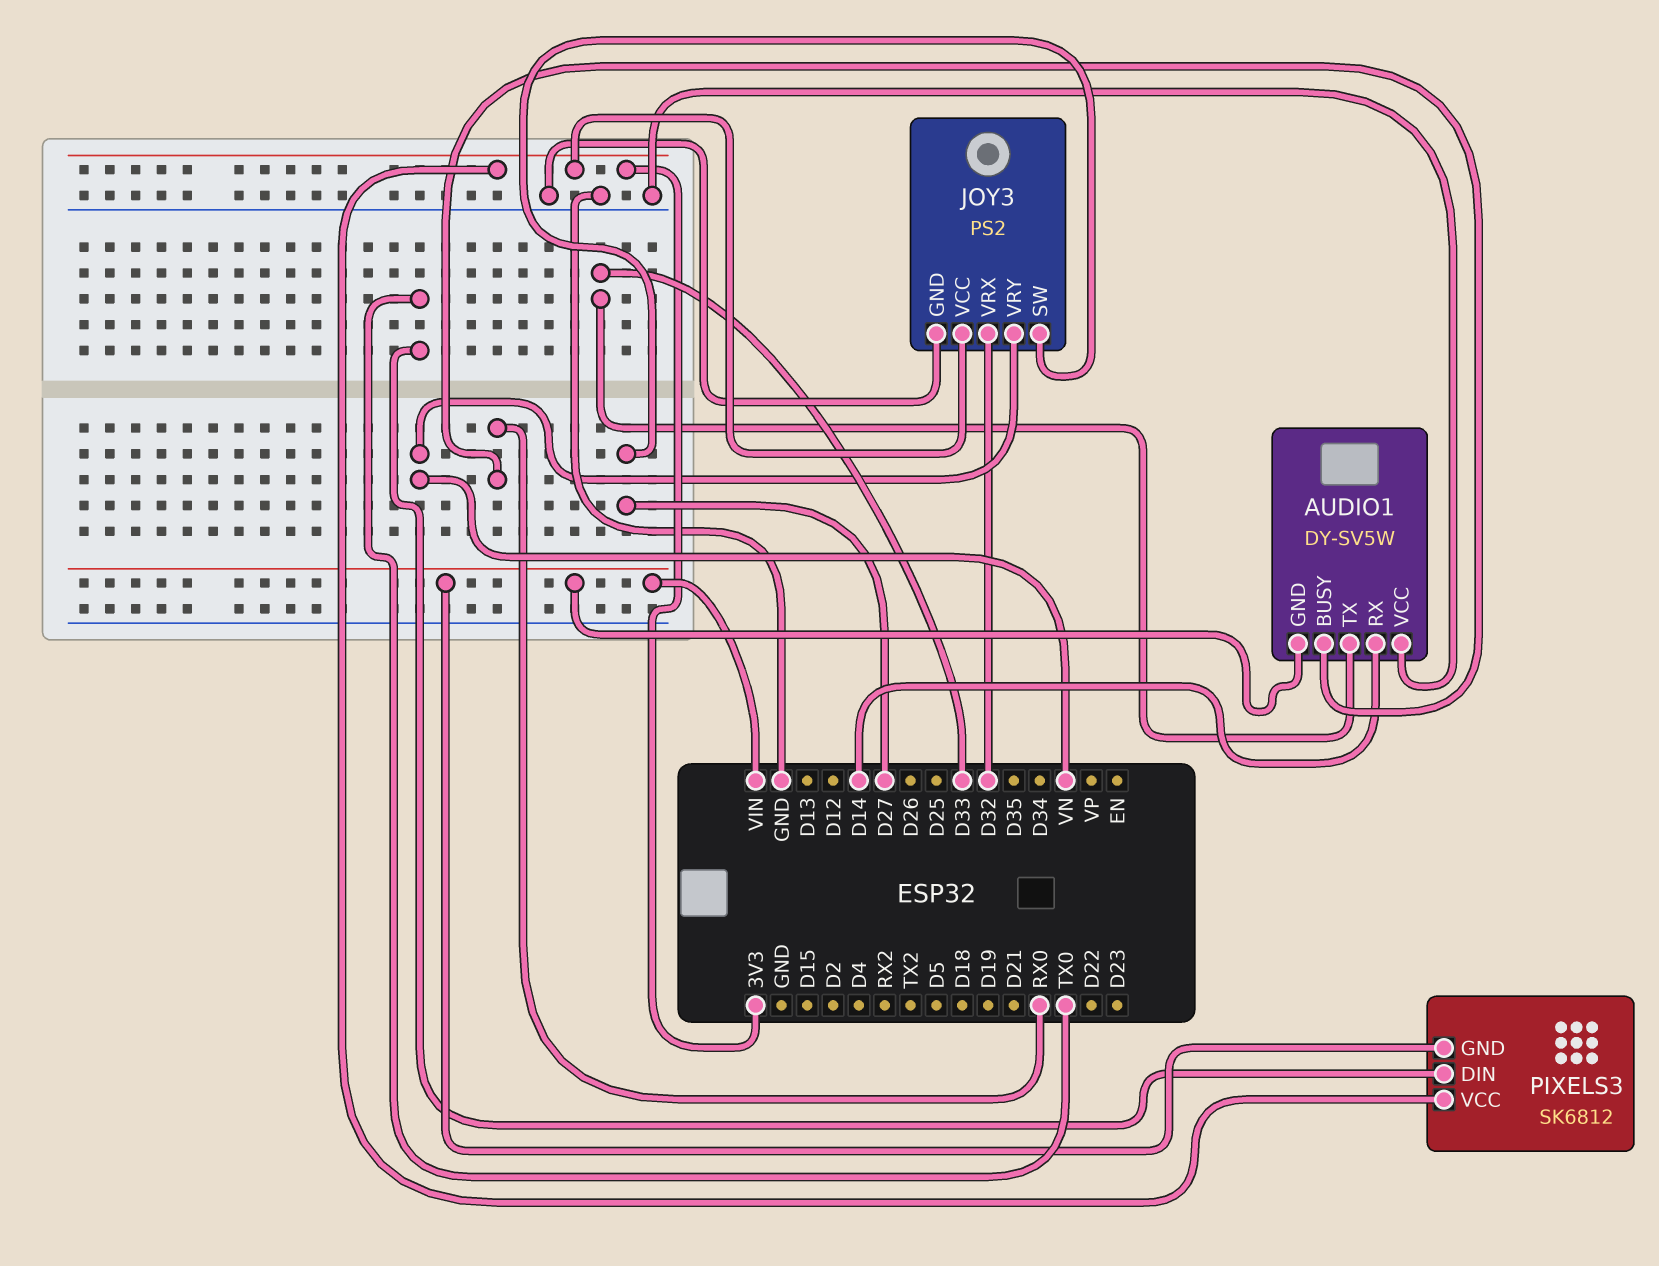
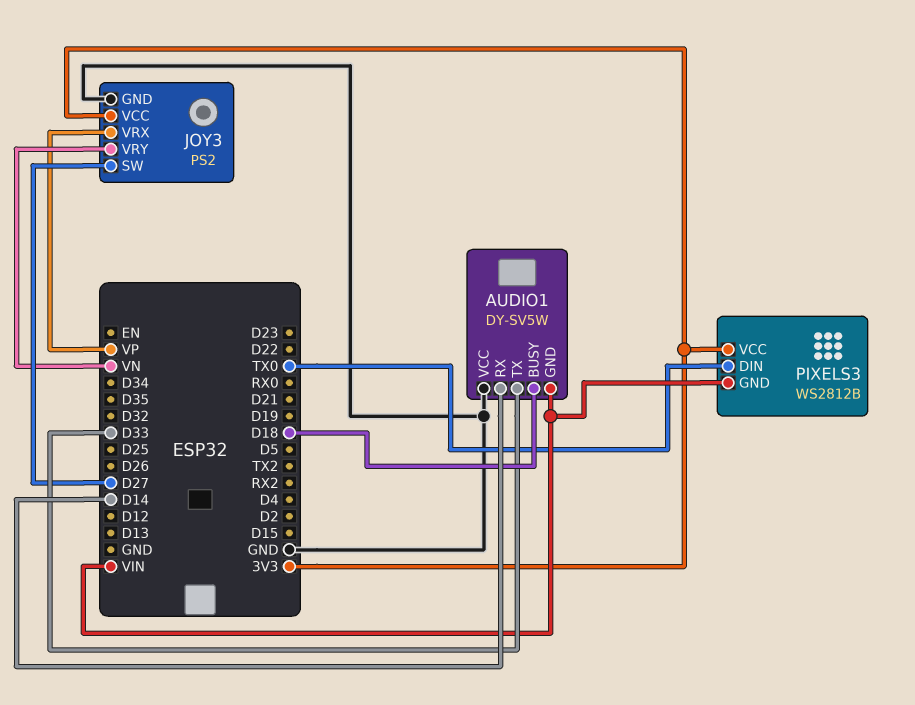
AUDIO1 pin BUSY: RX0 -> D18
JOY3 pin VRX: D32 -> VP
PIXELS3: SK6812 -> WS2812B

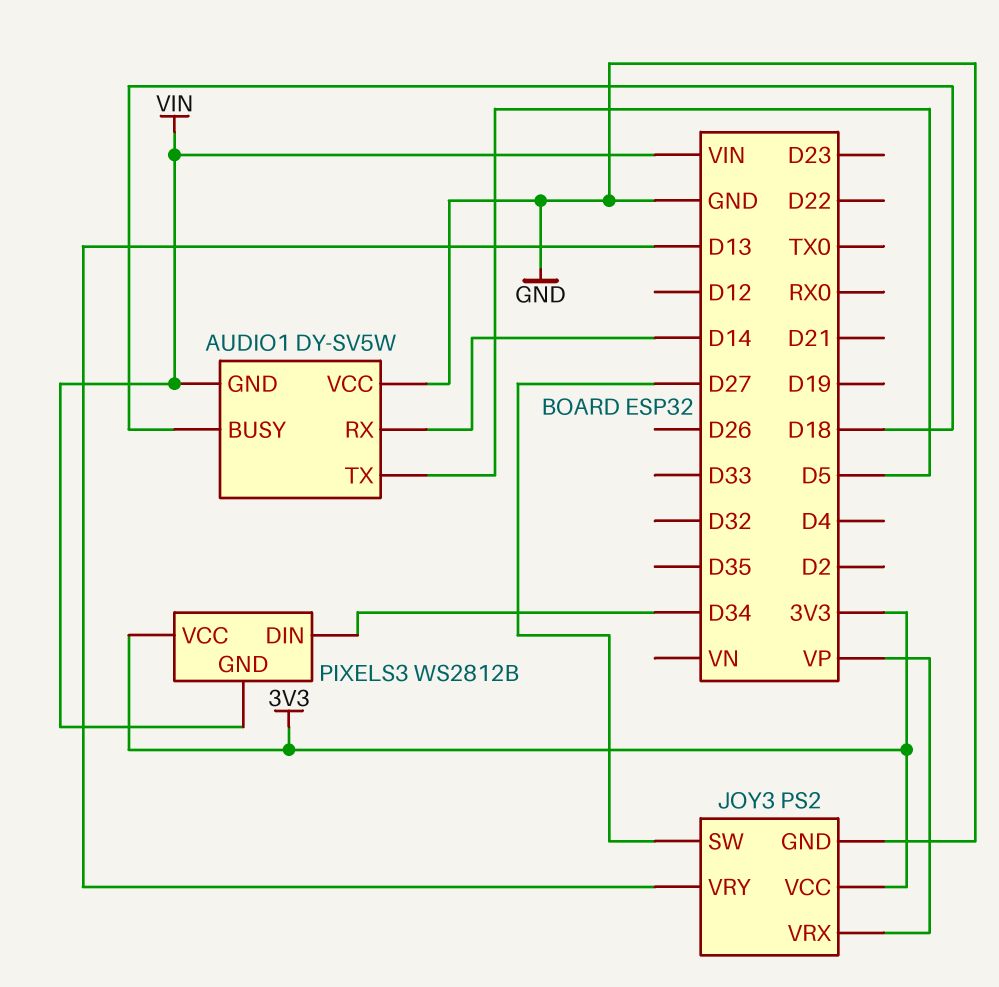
AUDIO1 pin TX: D33 -> D5
JOY3 pin VRY: VN -> D13
PIXELS3 pin DIN: TX0 -> D34

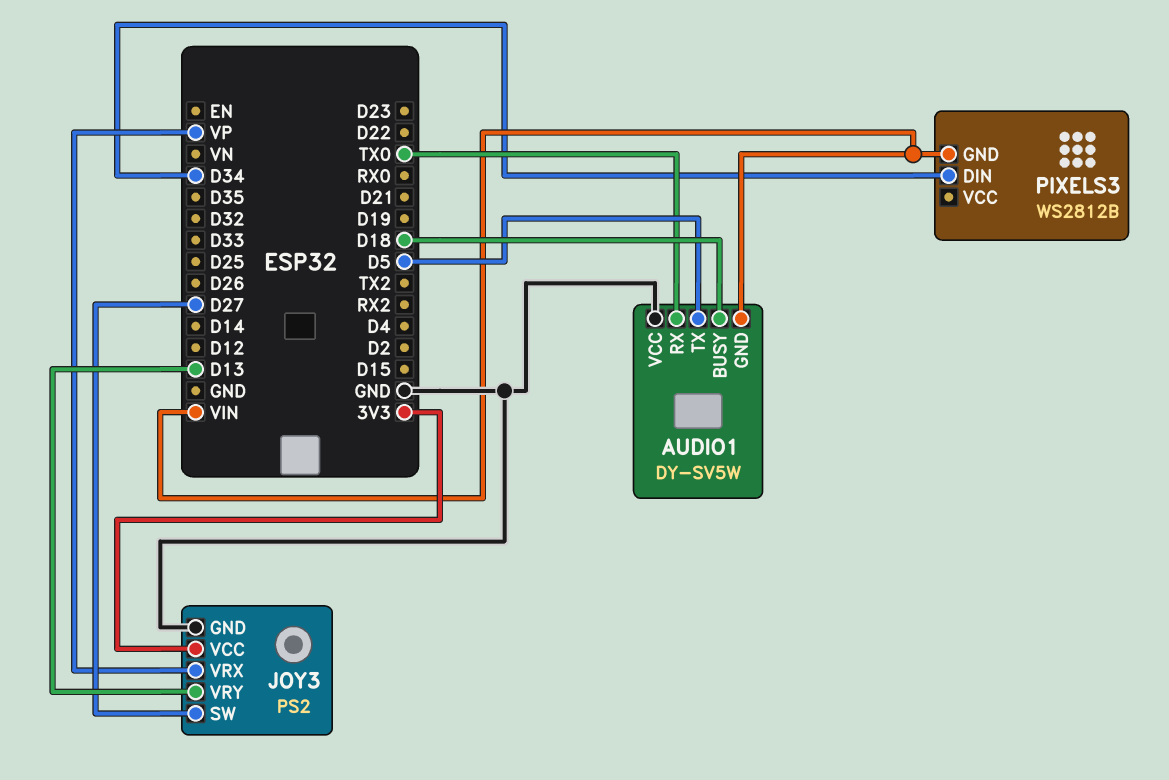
AUDIO1 pin RX: D14 -> TX0
PIXELS3 pin VCC: 3V3 -> none

